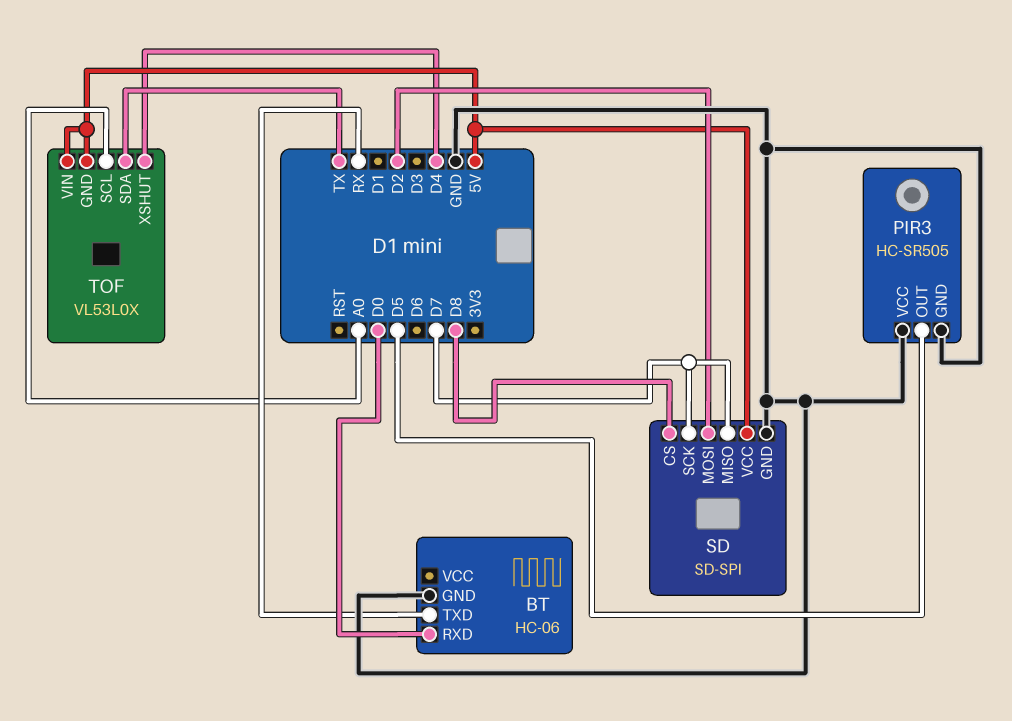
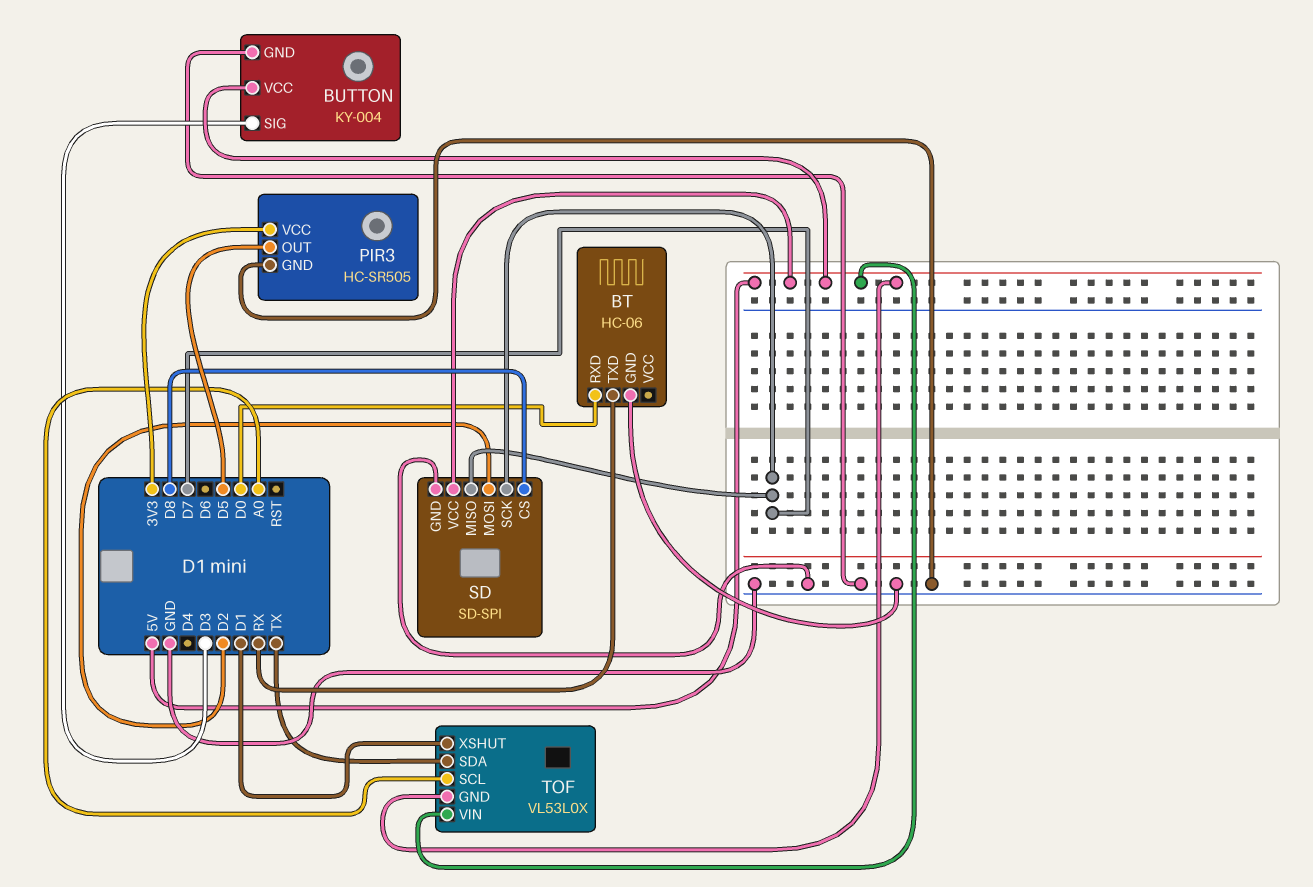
BUTTON: none -> KY-004
BUTTON pin GND: none -> GND
BUTTON pin SIG: none -> D3
BUTTON pin VCC: none -> 5V
PIR3 pin VCC: GND -> 3V3
TOF pin XSHUT: D4 -> D1

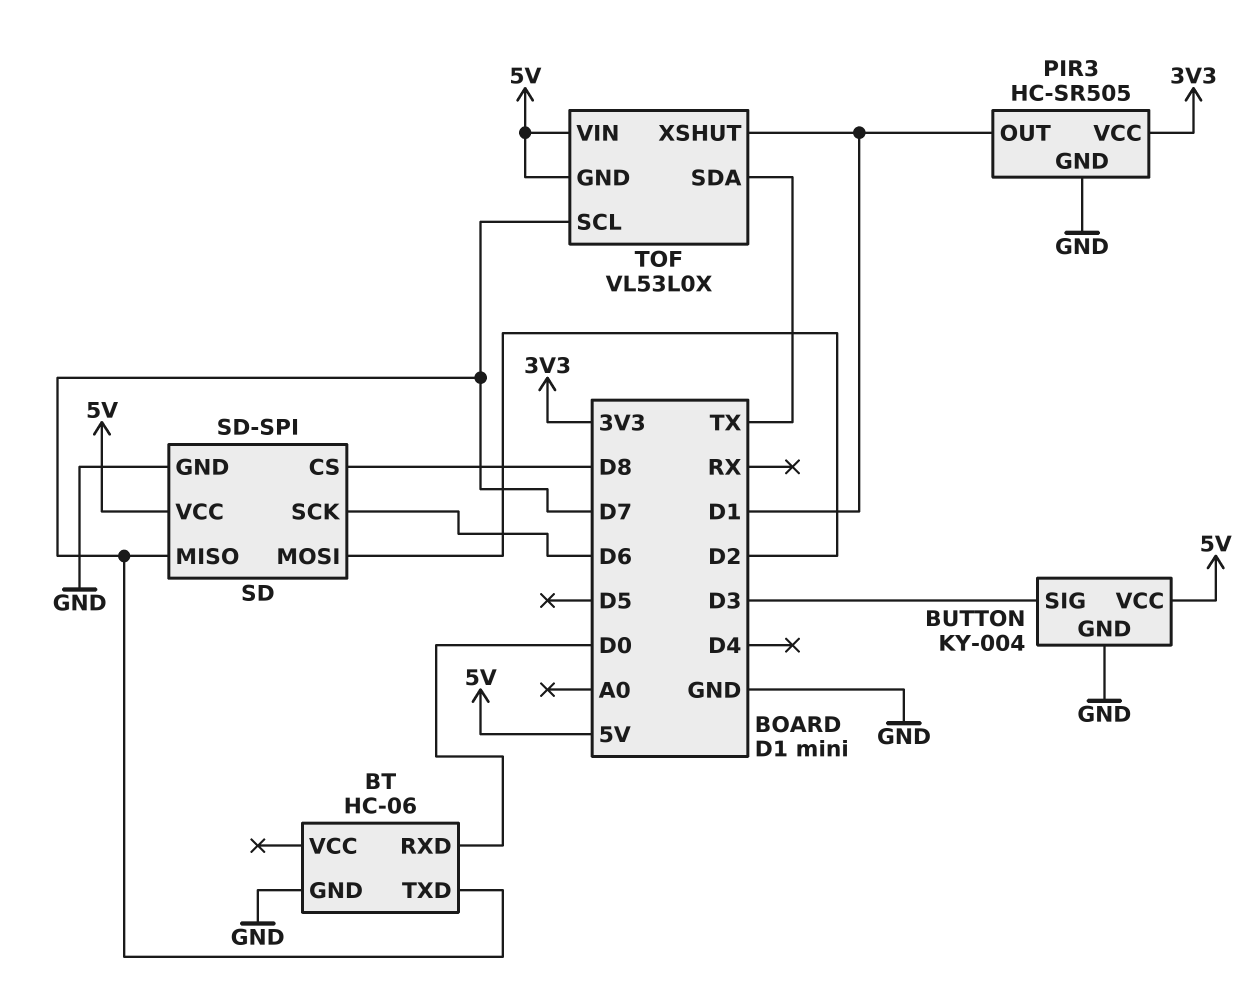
BT pin TXD: RX -> D7
PIR3 pin OUT: D5 -> D1
SD pin SCK: D7 -> D6
TOF pin SCL: A0 -> D7

